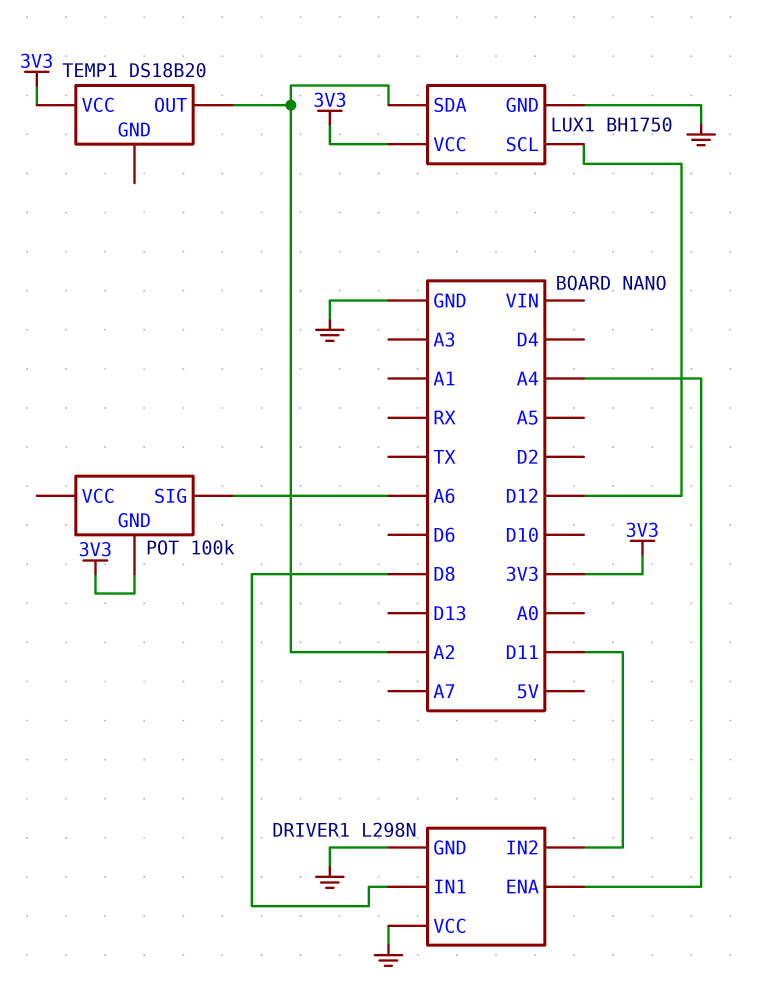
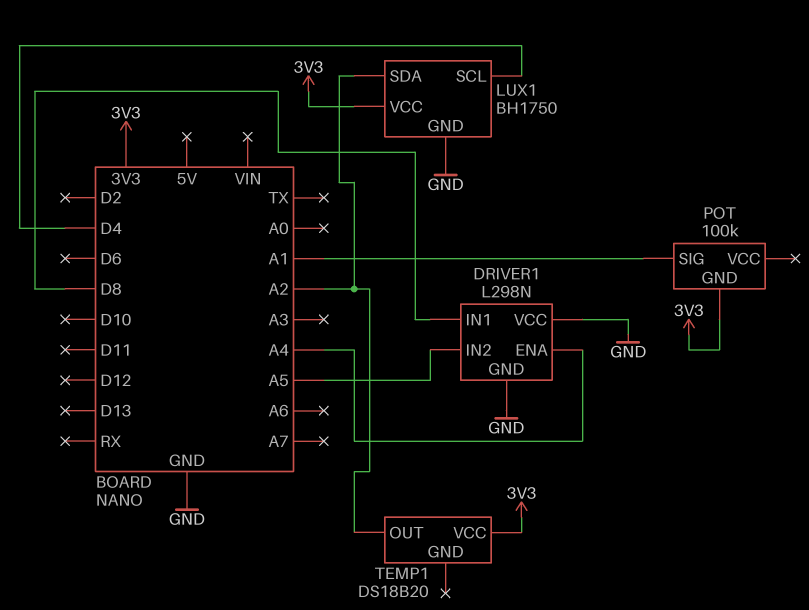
DRIVER1 pin IN2: D11 -> A5
LUX1 pin SCL: D12 -> D4
POT pin SIG: A6 -> A1

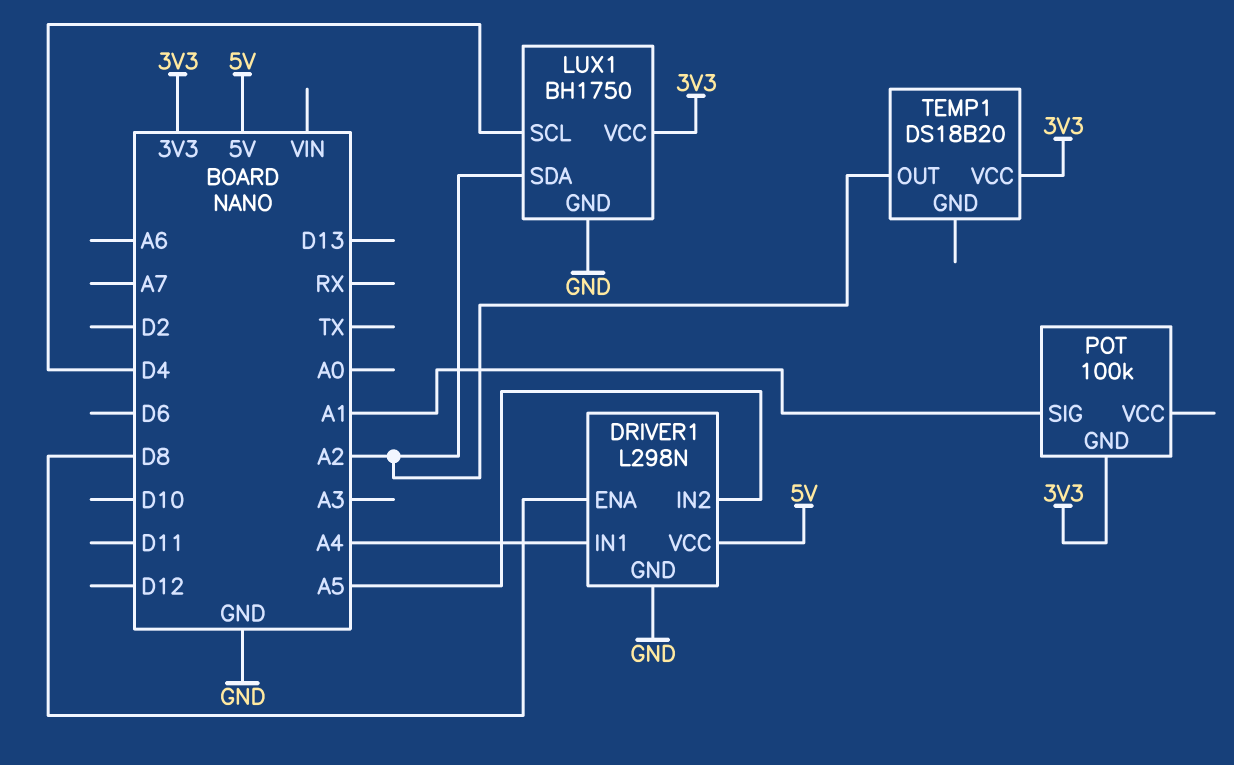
DRIVER1 pin ENA: A4 -> D8
DRIVER1 pin IN1: D8 -> A4
DRIVER1 pin VCC: GND -> 5V

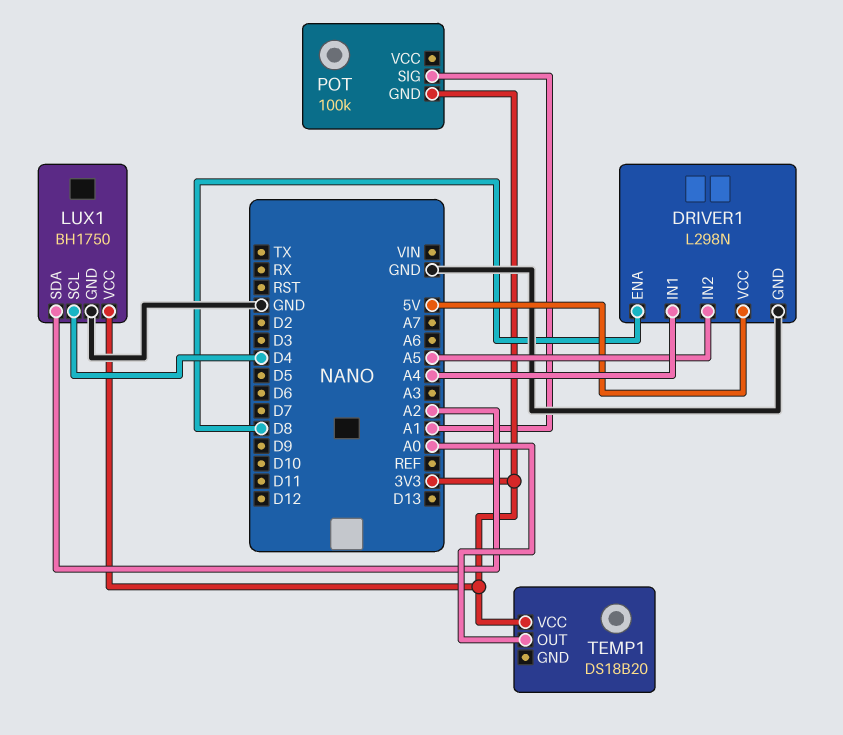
TEMP1 pin OUT: A2 -> A0

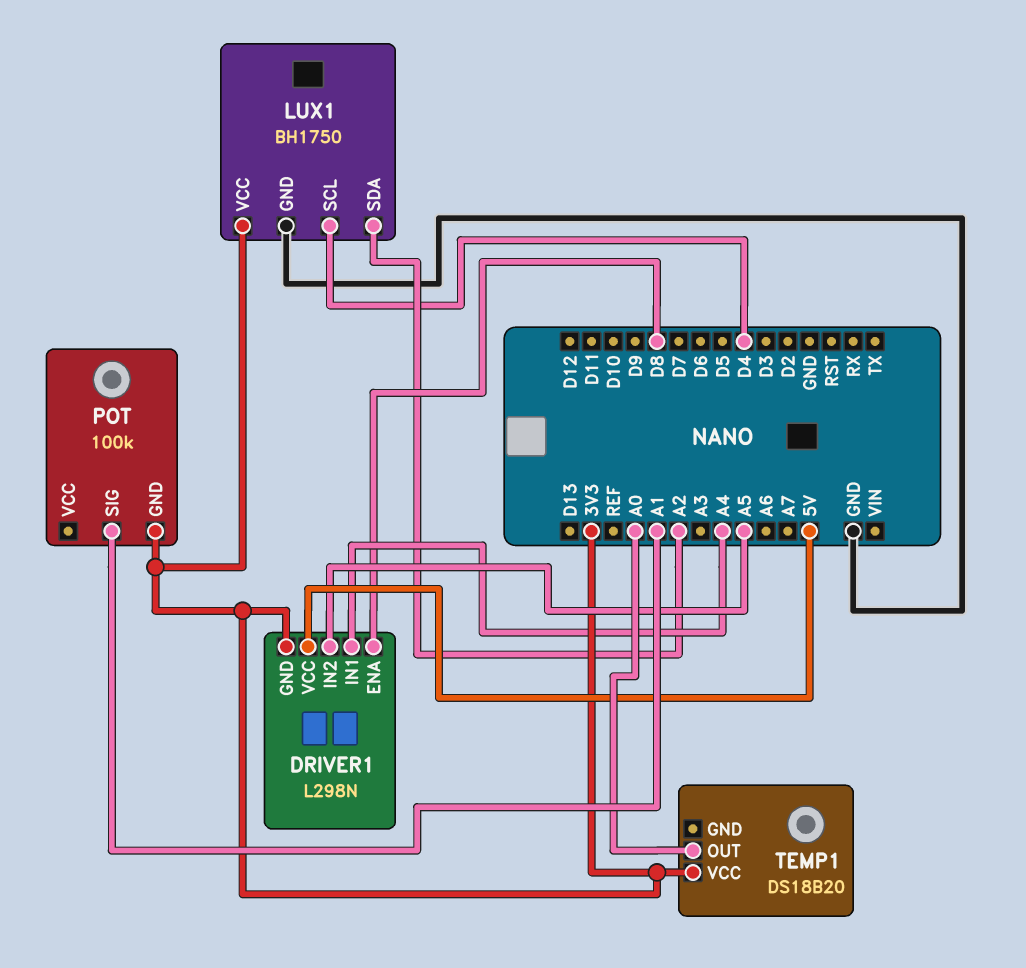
DRIVER1 pin GND: GND -> 3V3

